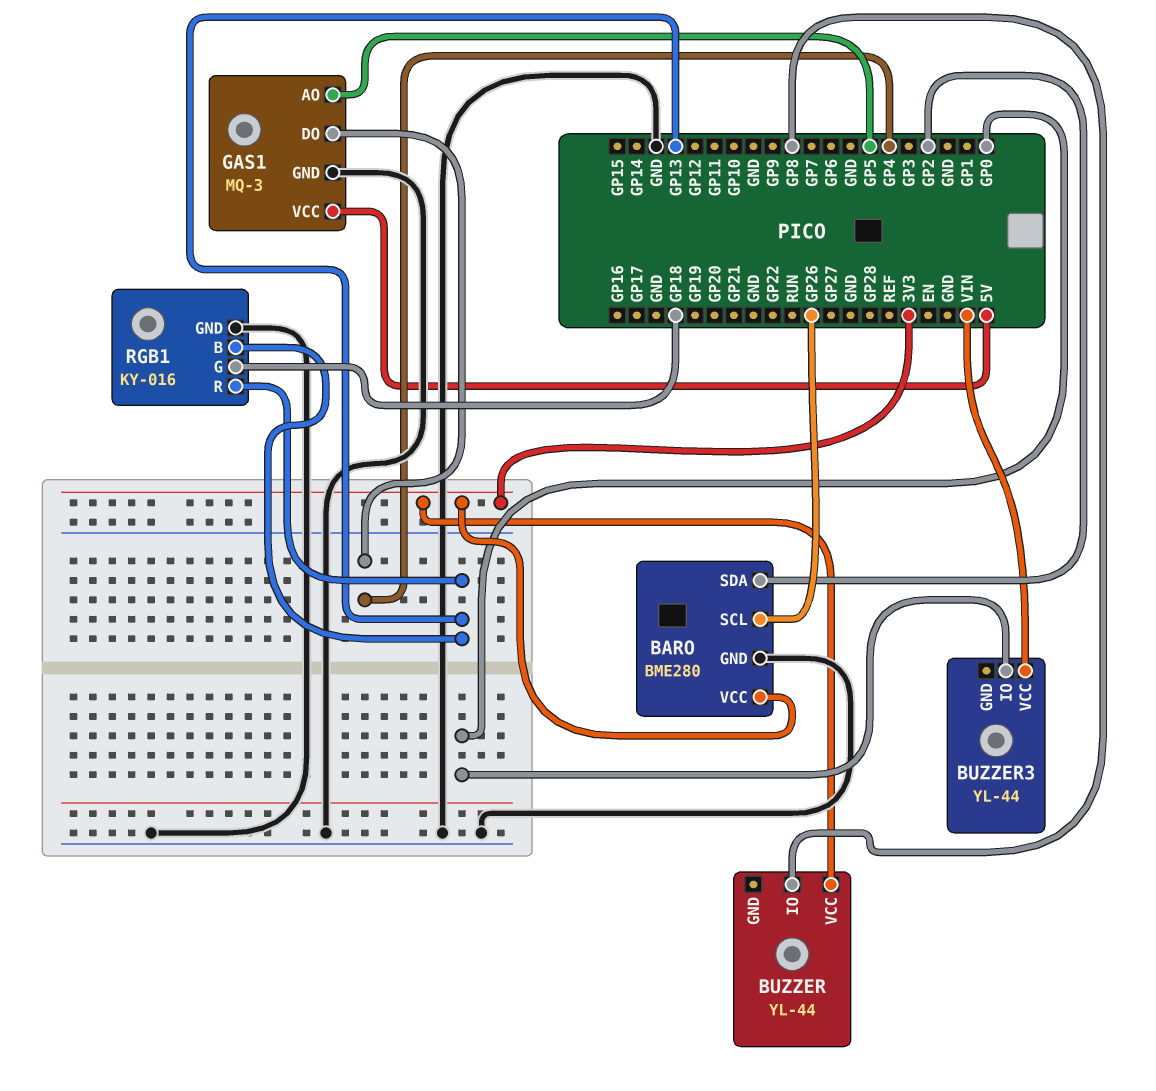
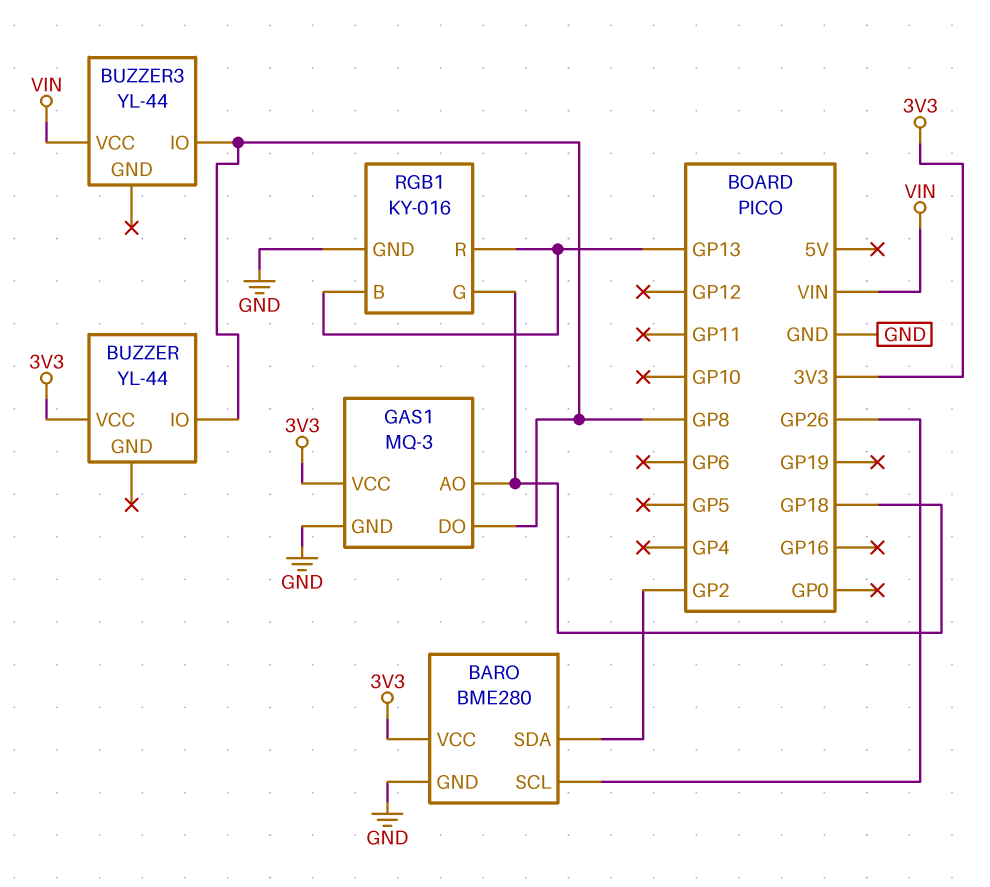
BUZZER3 pin IO: GP0 -> GP8
GAS1 pin AO: GP5 -> GP18
GAS1 pin DO: GP4 -> GP8
GAS1 pin VCC: 5V -> 3V3

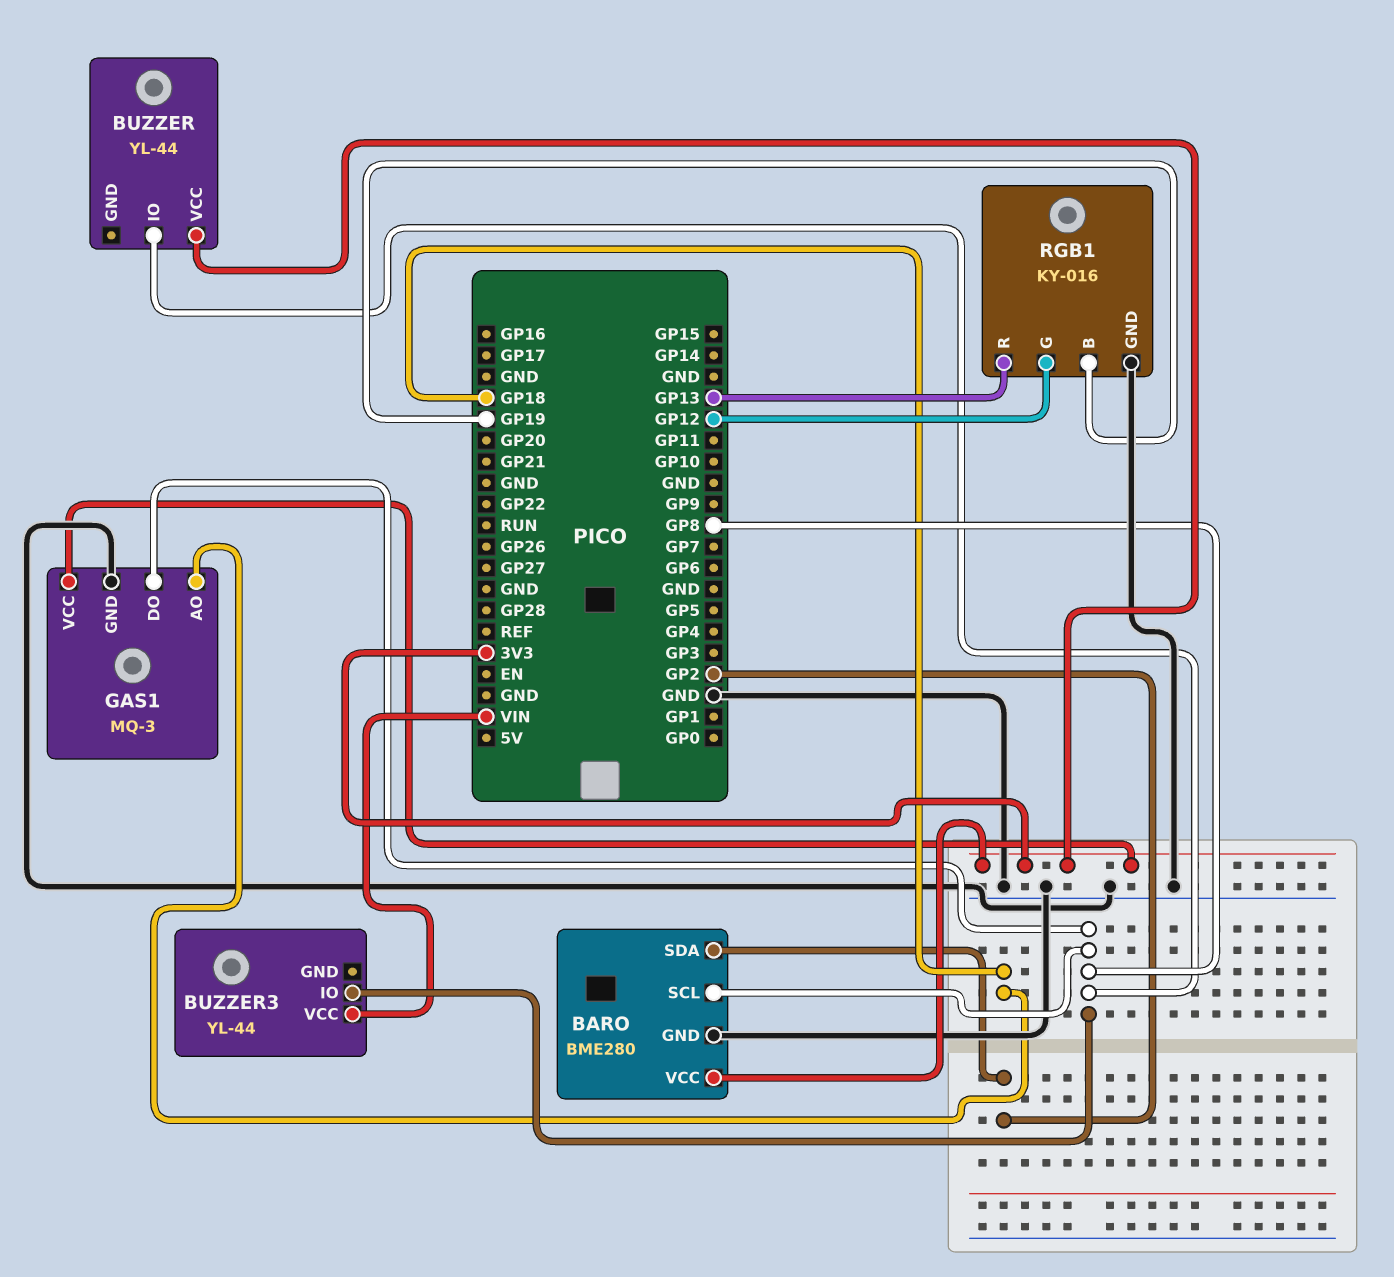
BARO pin SCL: GP26 -> GP8
RGB1 pin B: GP13 -> GP19
RGB1 pin G: GP18 -> GP12

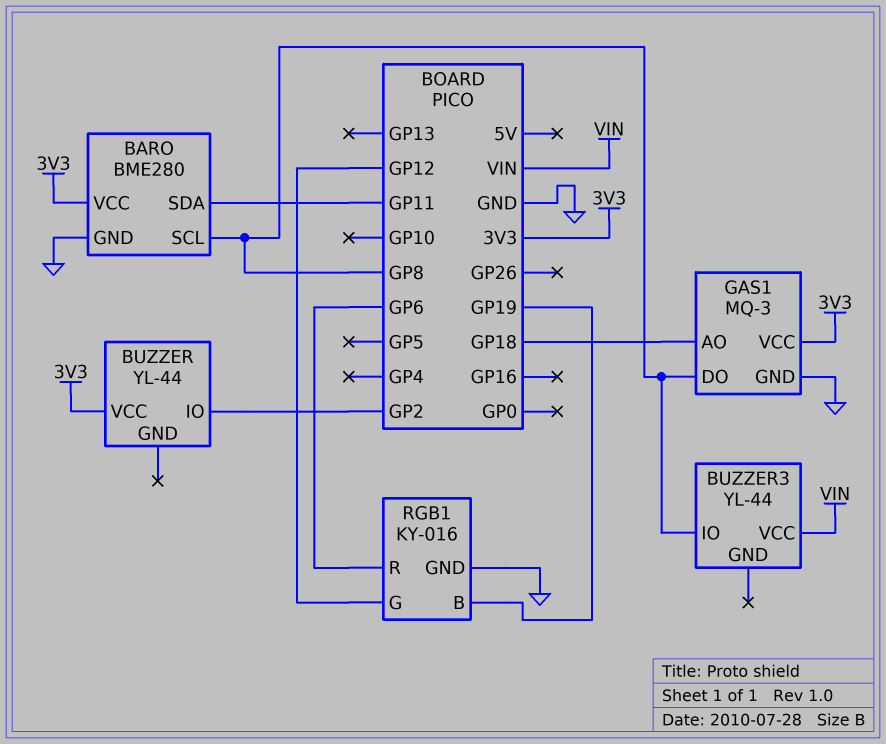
BARO pin SDA: GP2 -> GP11
BUZZER pin IO: GP8 -> GP2
RGB1 pin R: GP13 -> GP6

